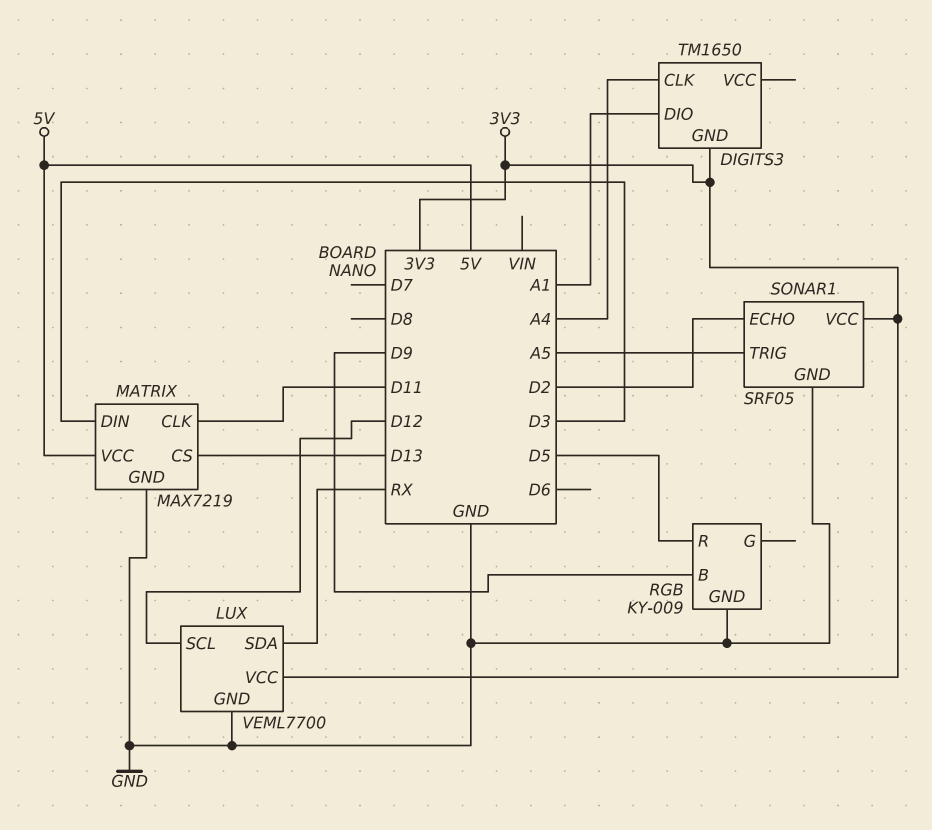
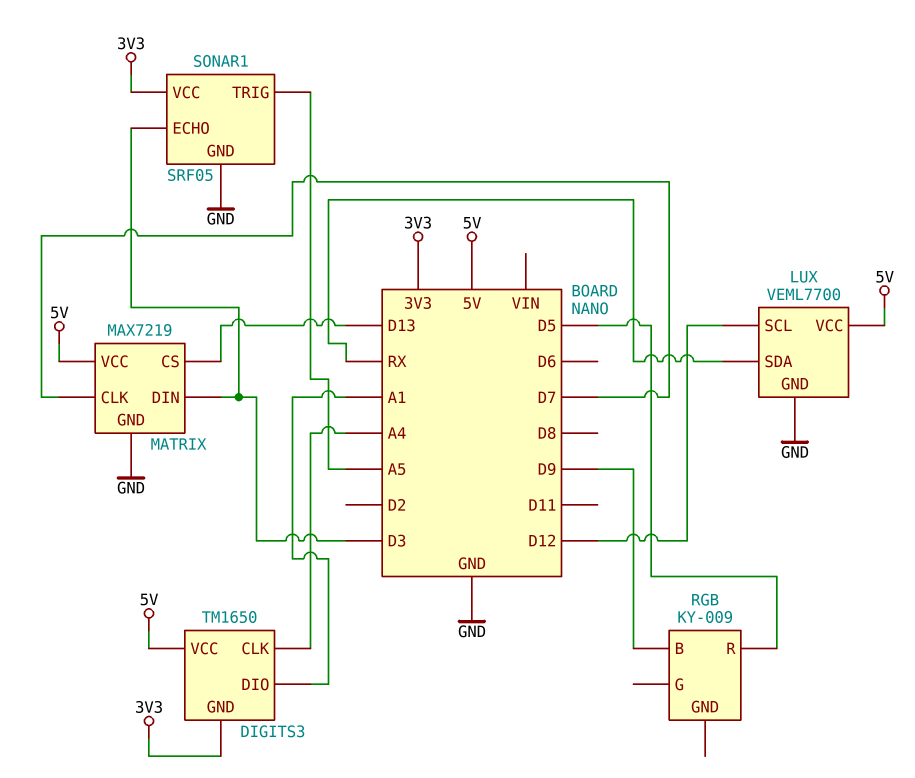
DIGITS3 pin VCC: none -> 5V
LUX pin VCC: 3V3 -> 5V
MATRIX pin CLK: D11 -> D7
RGB pin GND: GND -> none
SONAR1 pin ECHO: D2 -> D3

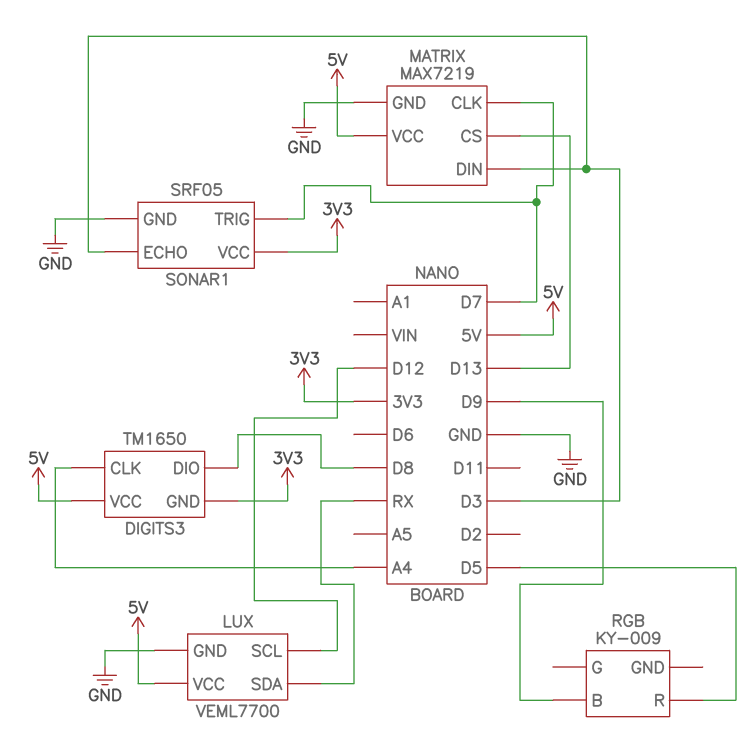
DIGITS3 pin DIO: A1 -> D8
SONAR1 pin TRIG: A5 -> D7

